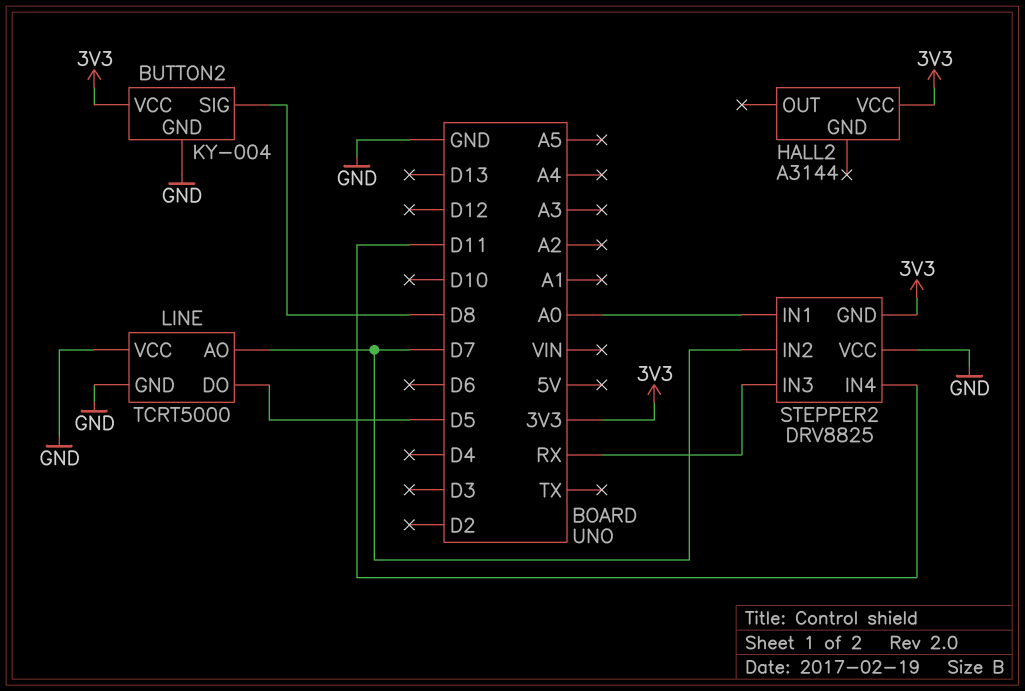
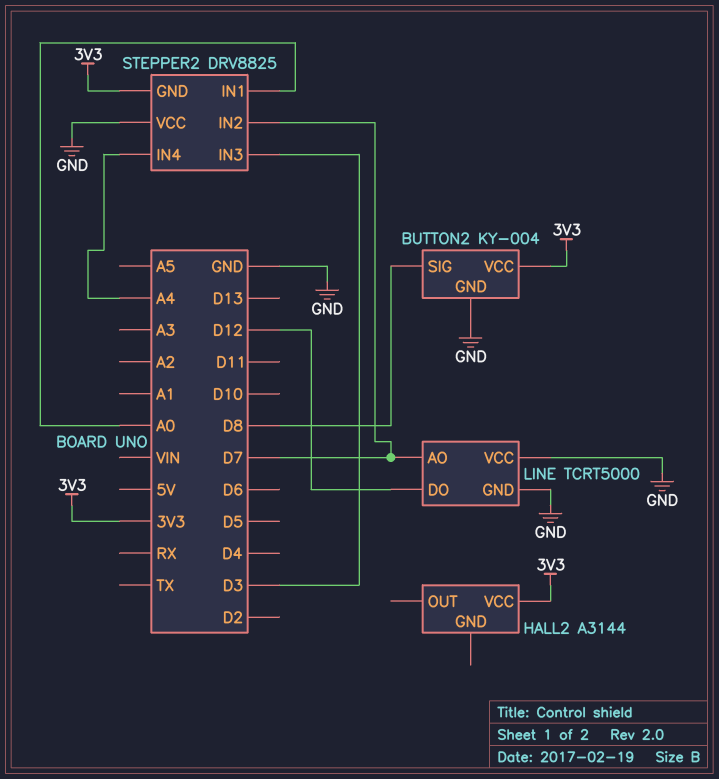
LINE pin DO: D5 -> D12
STEPPER2 pin IN3: RX -> D3
STEPPER2 pin IN4: D11 -> A4

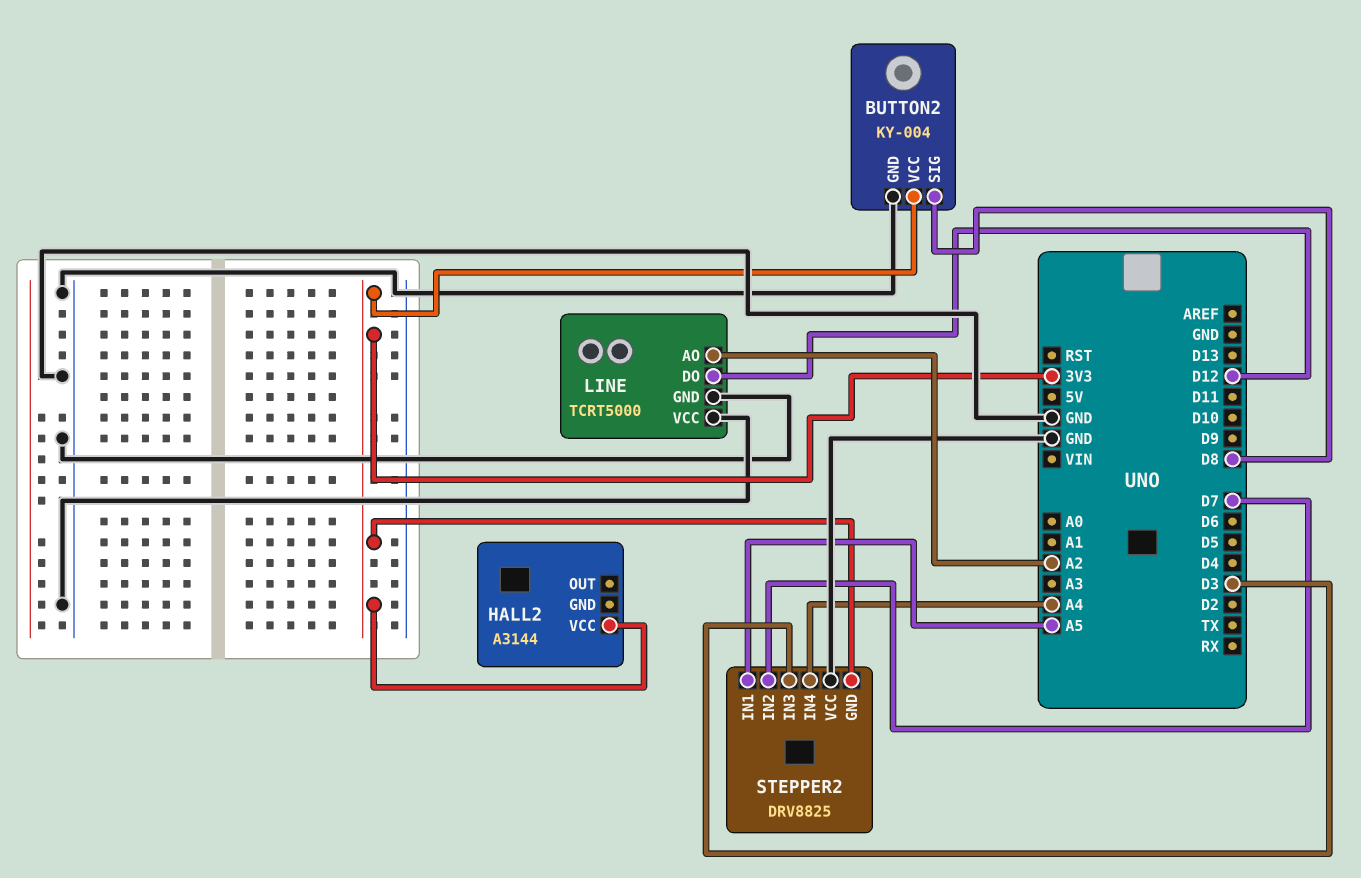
LINE pin AO: D7 -> A2
STEPPER2 pin IN1: A0 -> A5

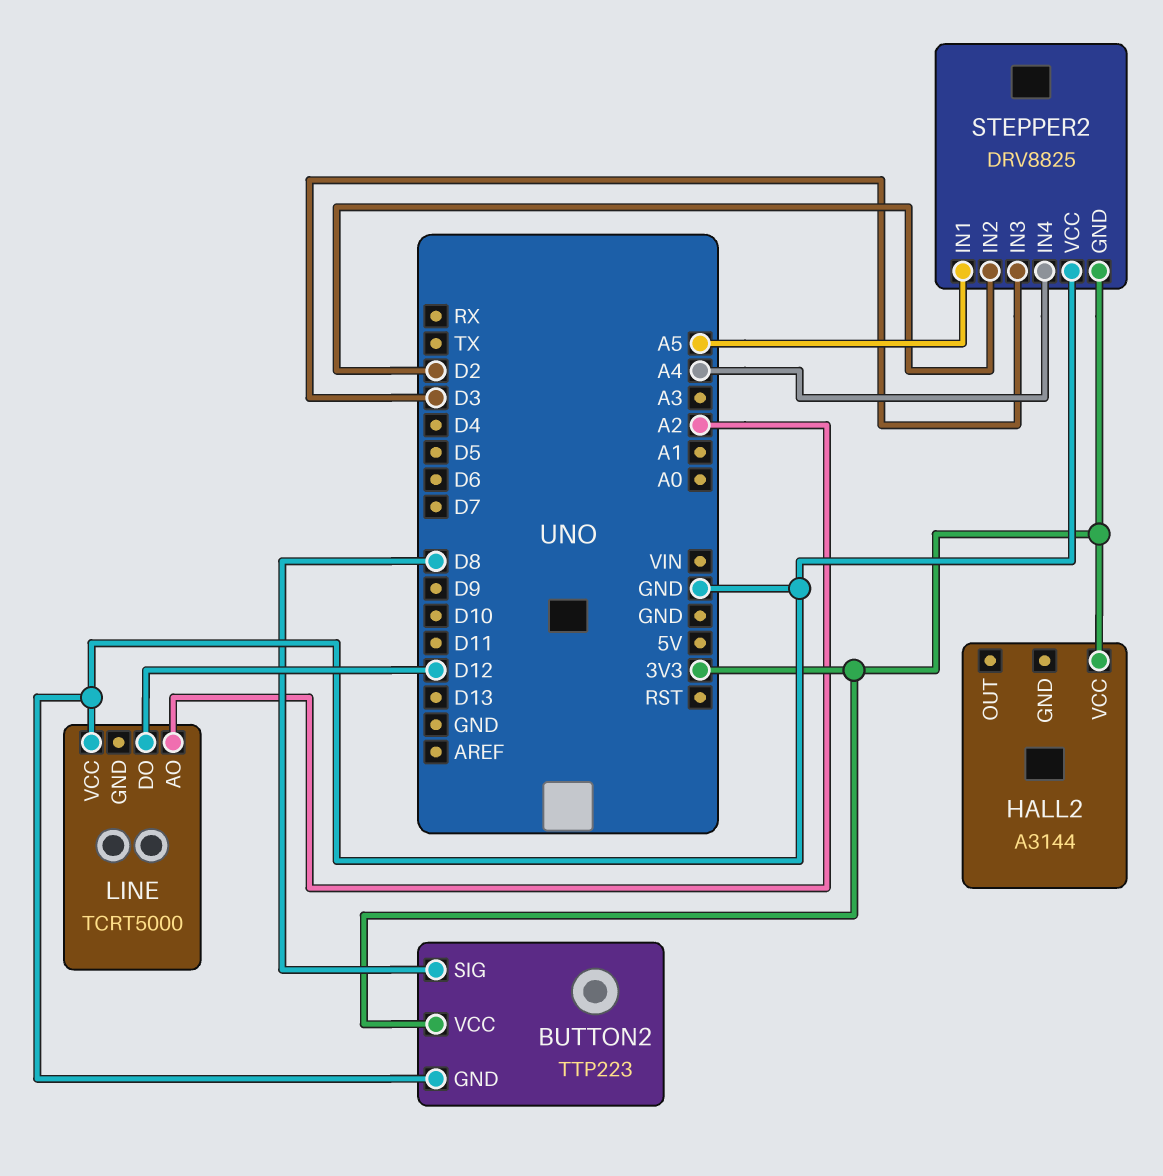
BUTTON2: KY-004 -> TTP223
LINE pin GND: GND -> none
STEPPER2 pin IN2: D7 -> D2

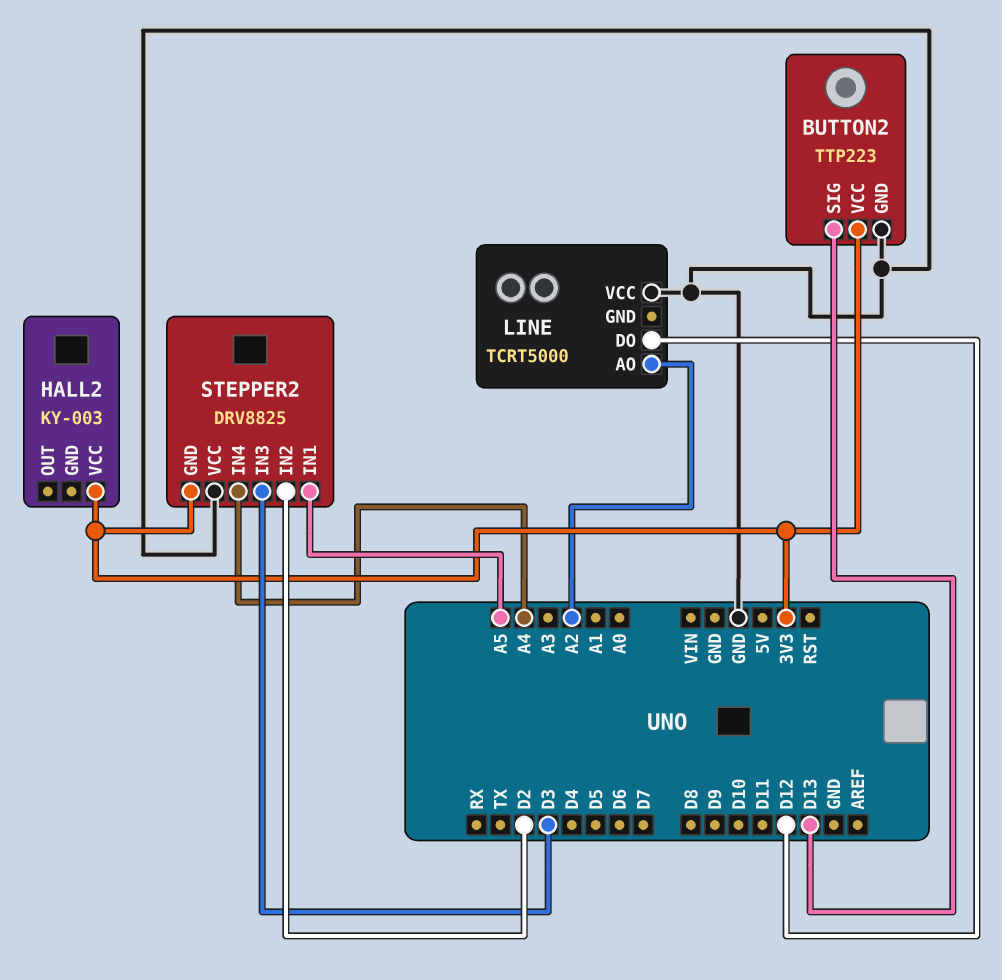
BUTTON2 pin SIG: D8 -> D13
HALL2: A3144 -> KY-003

